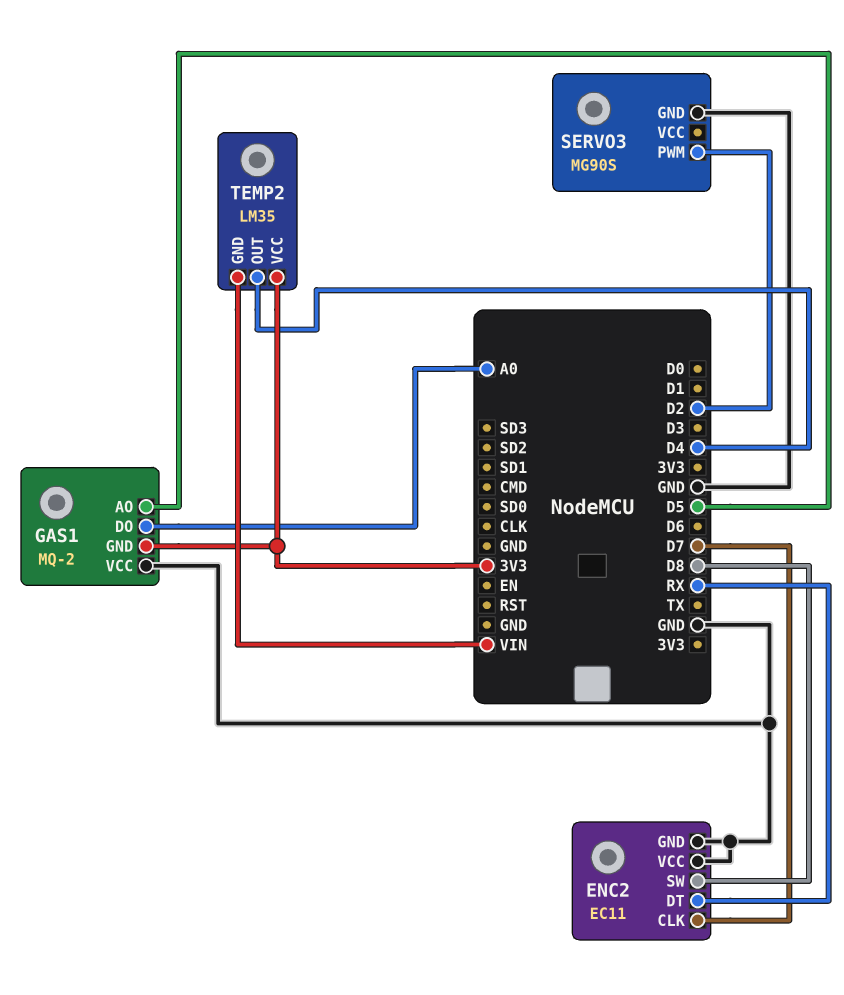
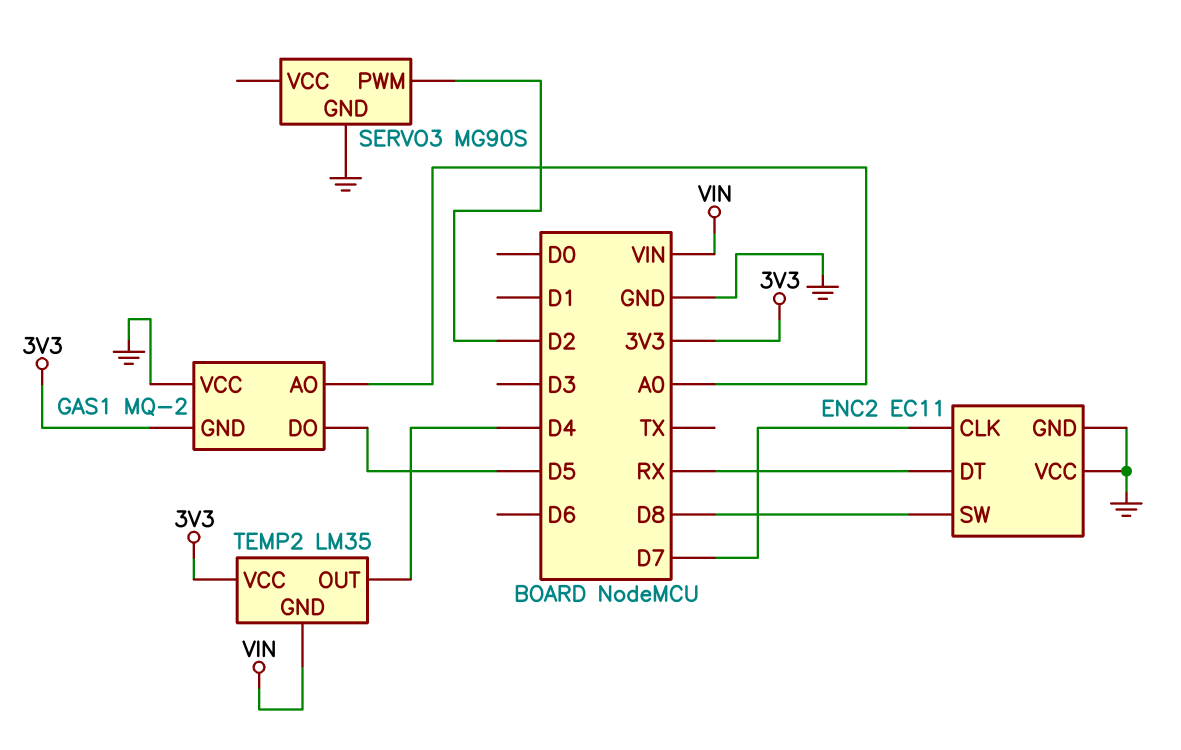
GAS1 pin AO: D5 -> A0
GAS1 pin DO: A0 -> D5

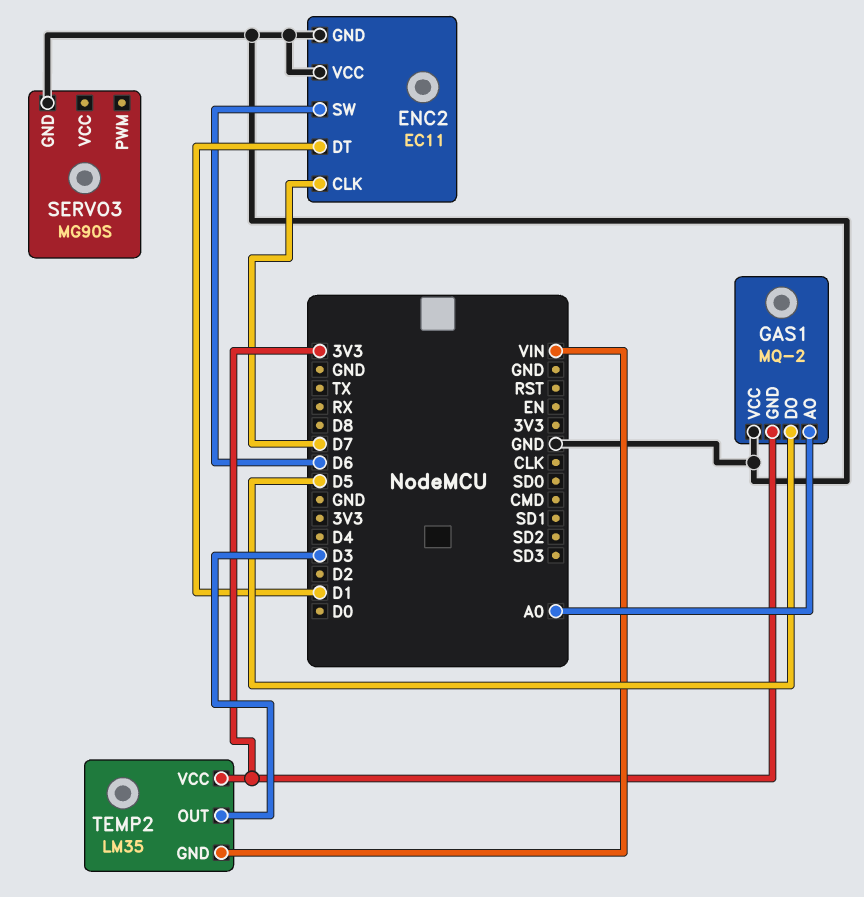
ENC2 pin DT: RX -> D1
ENC2 pin SW: D8 -> D6
SERVO3 pin PWM: D2 -> none
TEMP2 pin OUT: D4 -> D3

